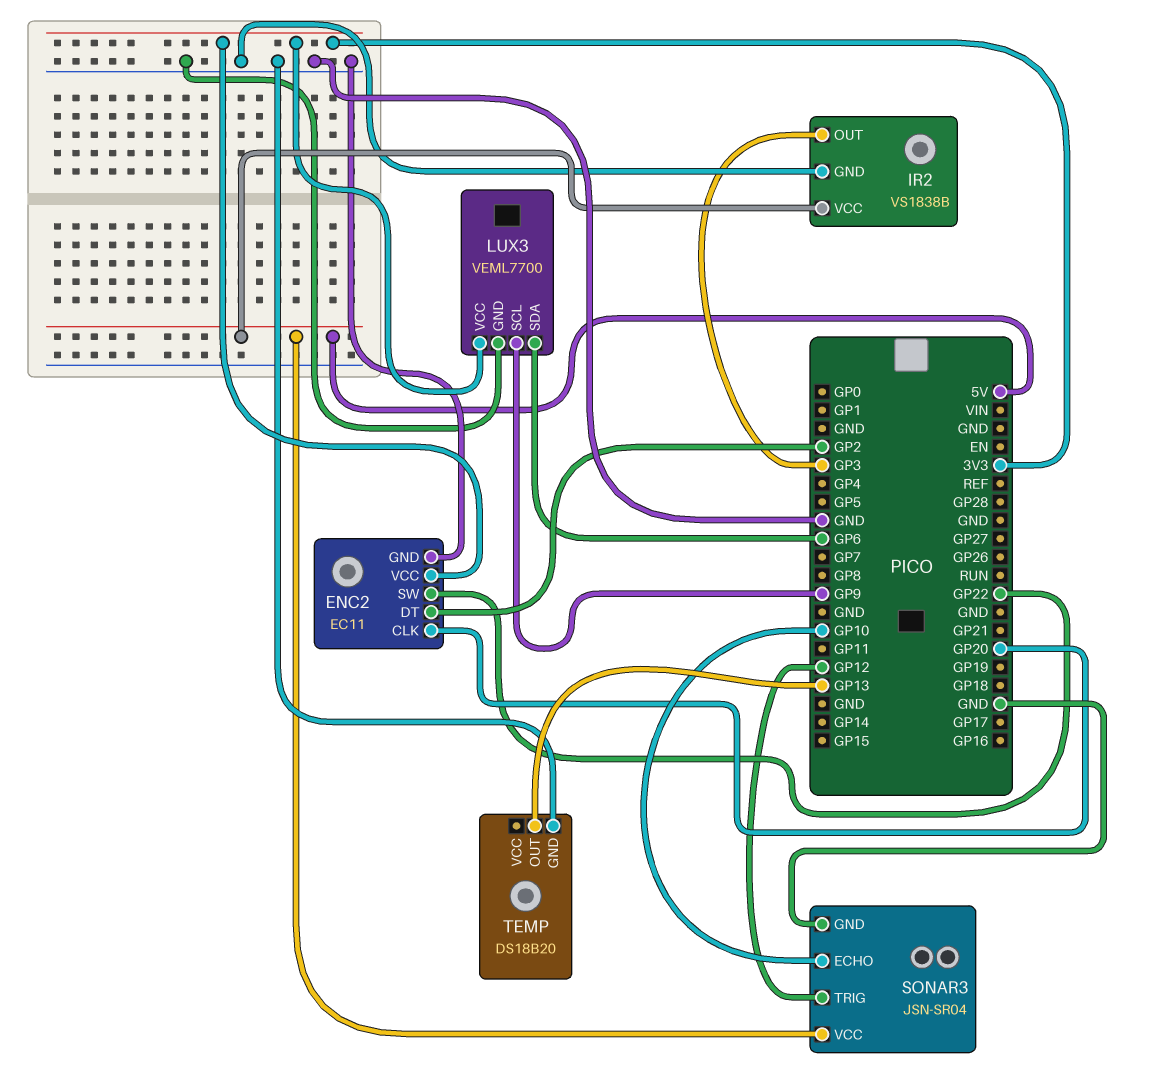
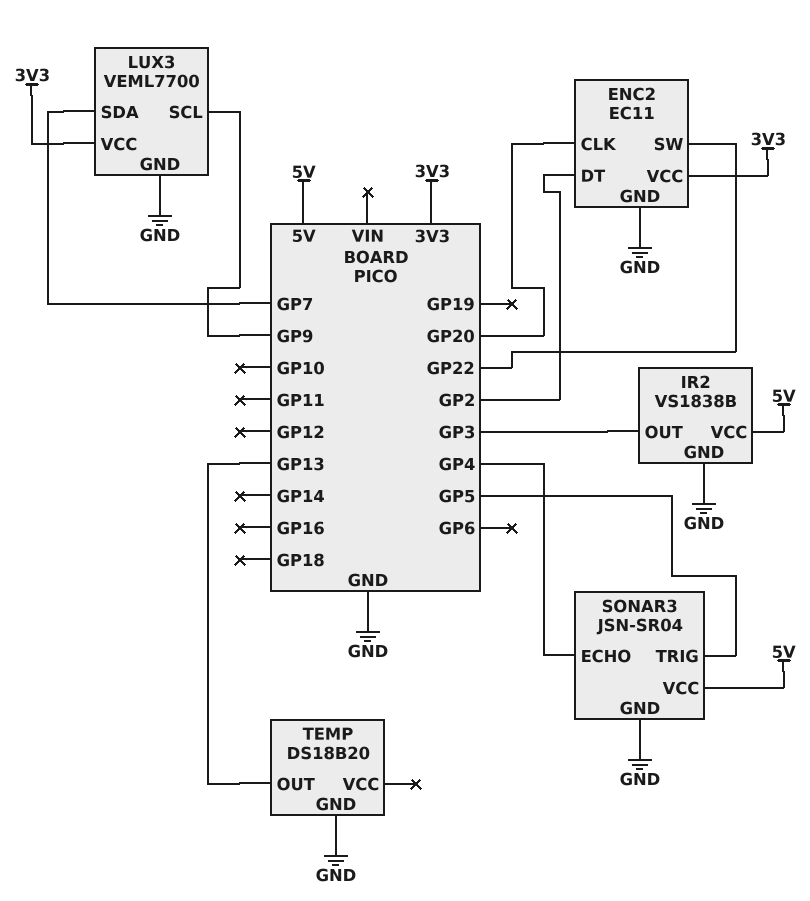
LUX3 pin SDA: GP6 -> GP7
SONAR3 pin ECHO: GP10 -> GP4
SONAR3 pin TRIG: GP12 -> GP5

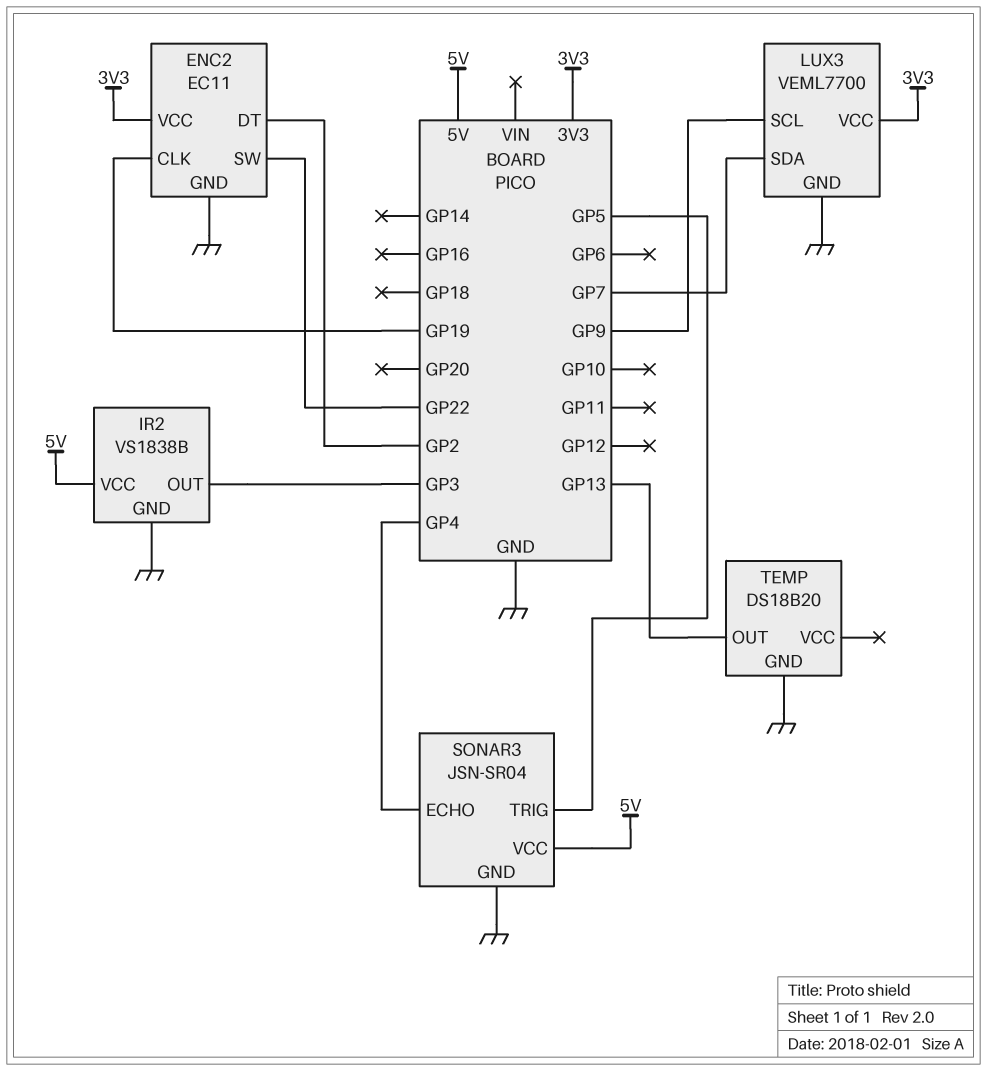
ENC2 pin CLK: GP20 -> GP19

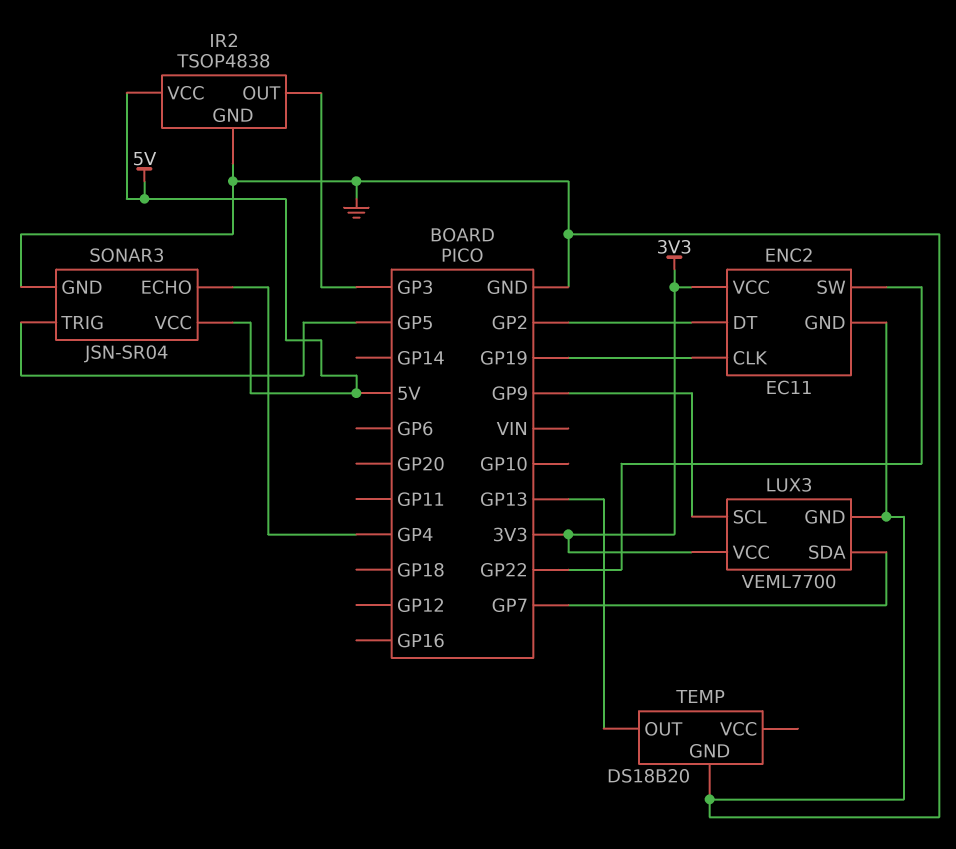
IR2: VS1838B -> TSOP4838

